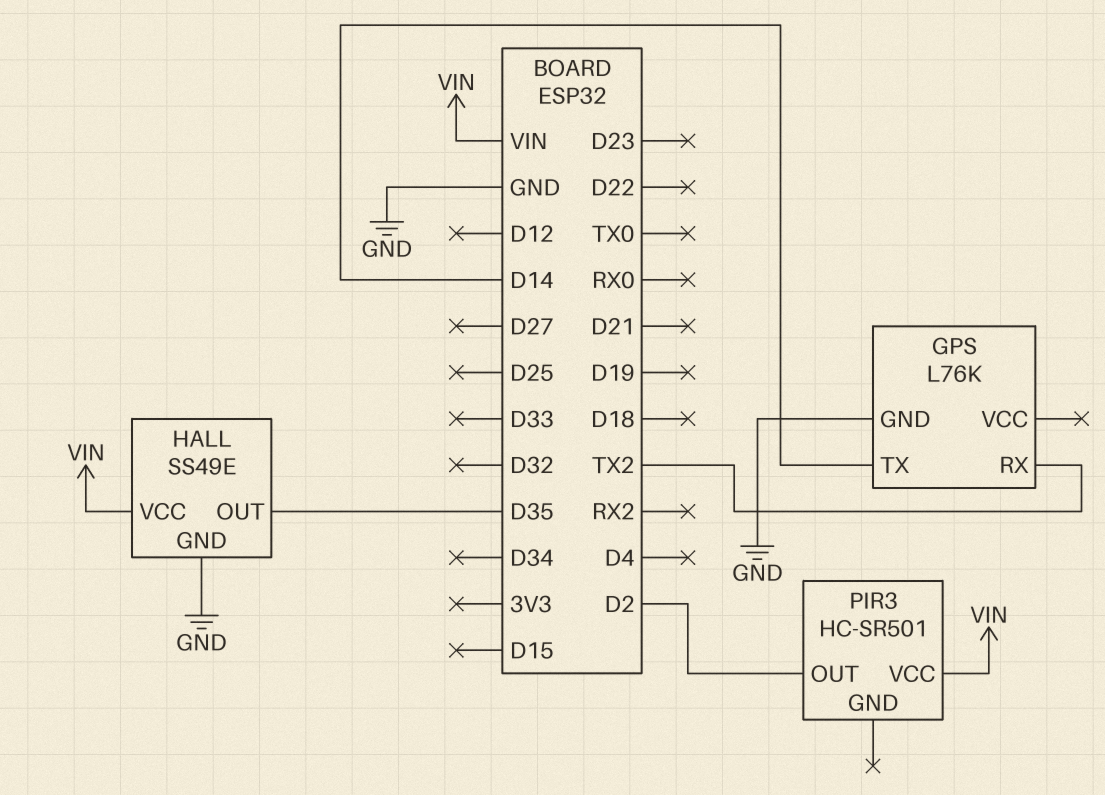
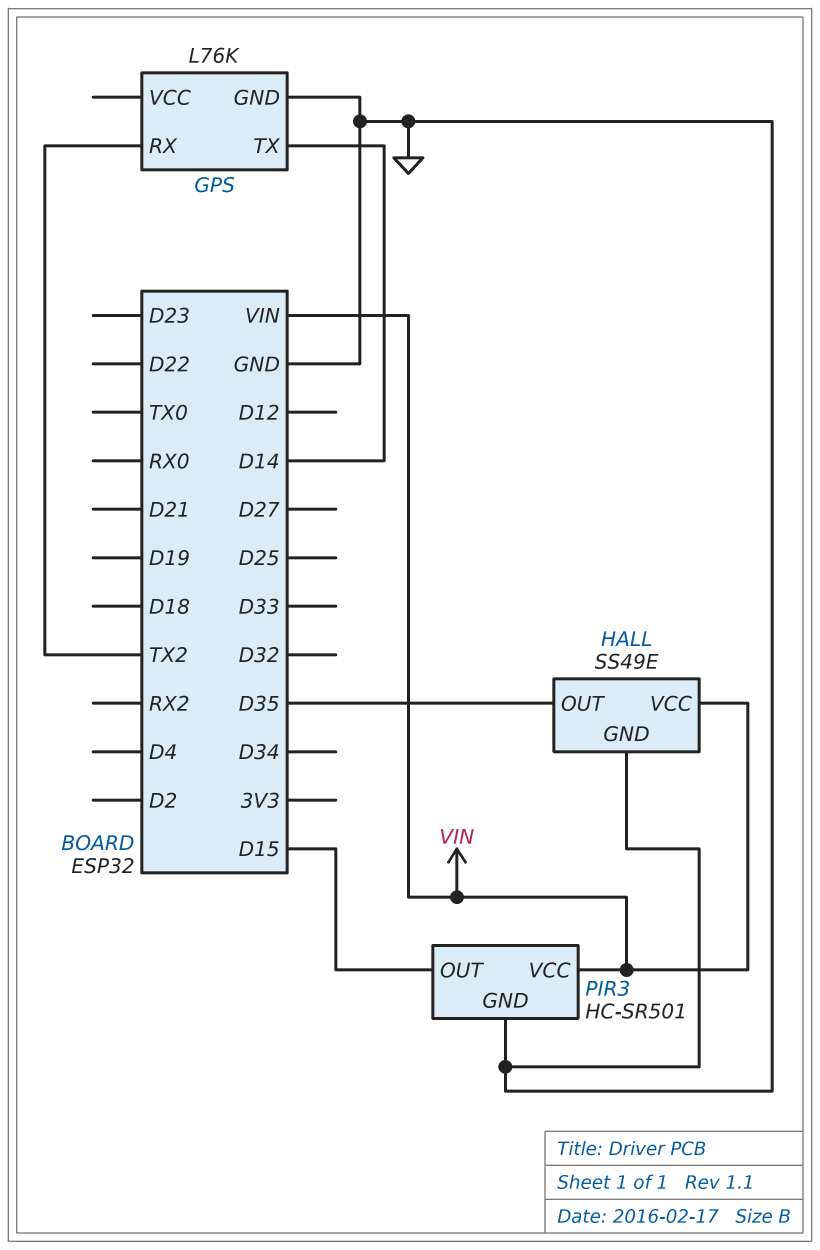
PIR3 pin GND: none -> GND
PIR3 pin OUT: D2 -> D15

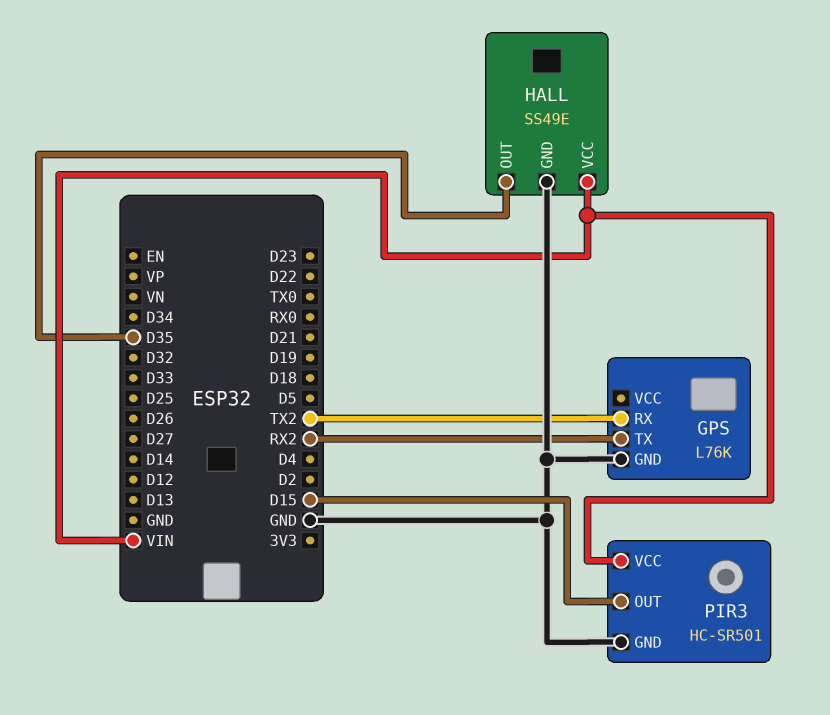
GPS pin TX: D14 -> RX2

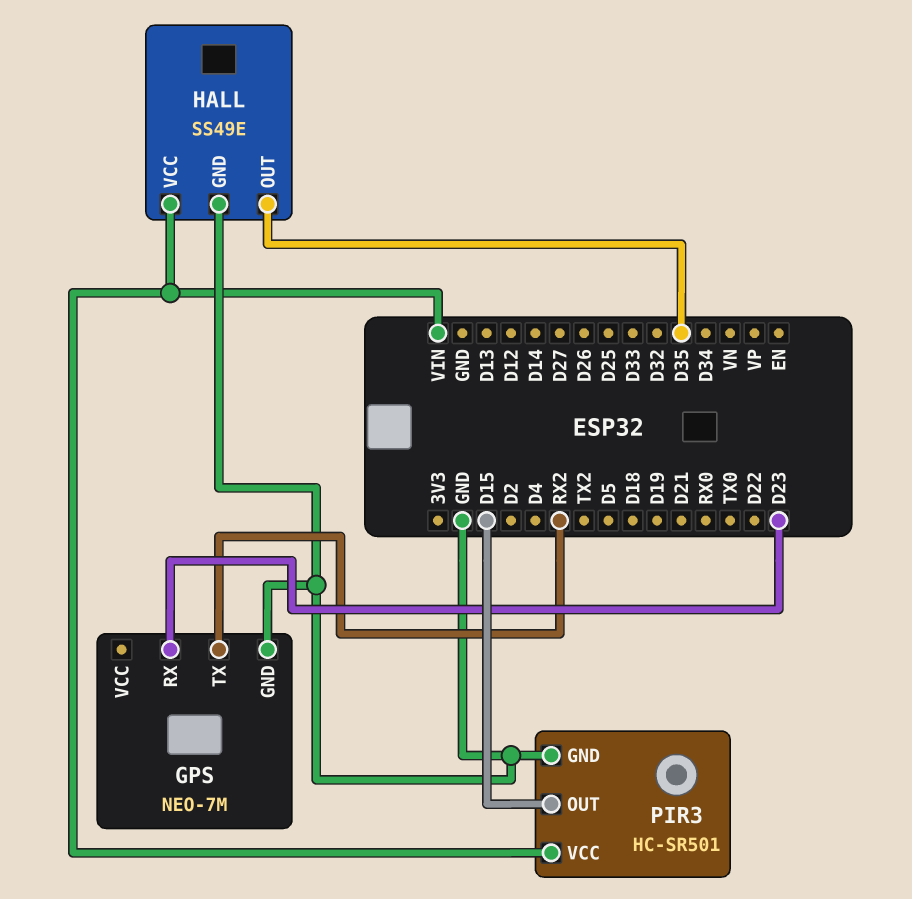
GPS: L76K -> NEO-7M
GPS pin RX: TX2 -> D23

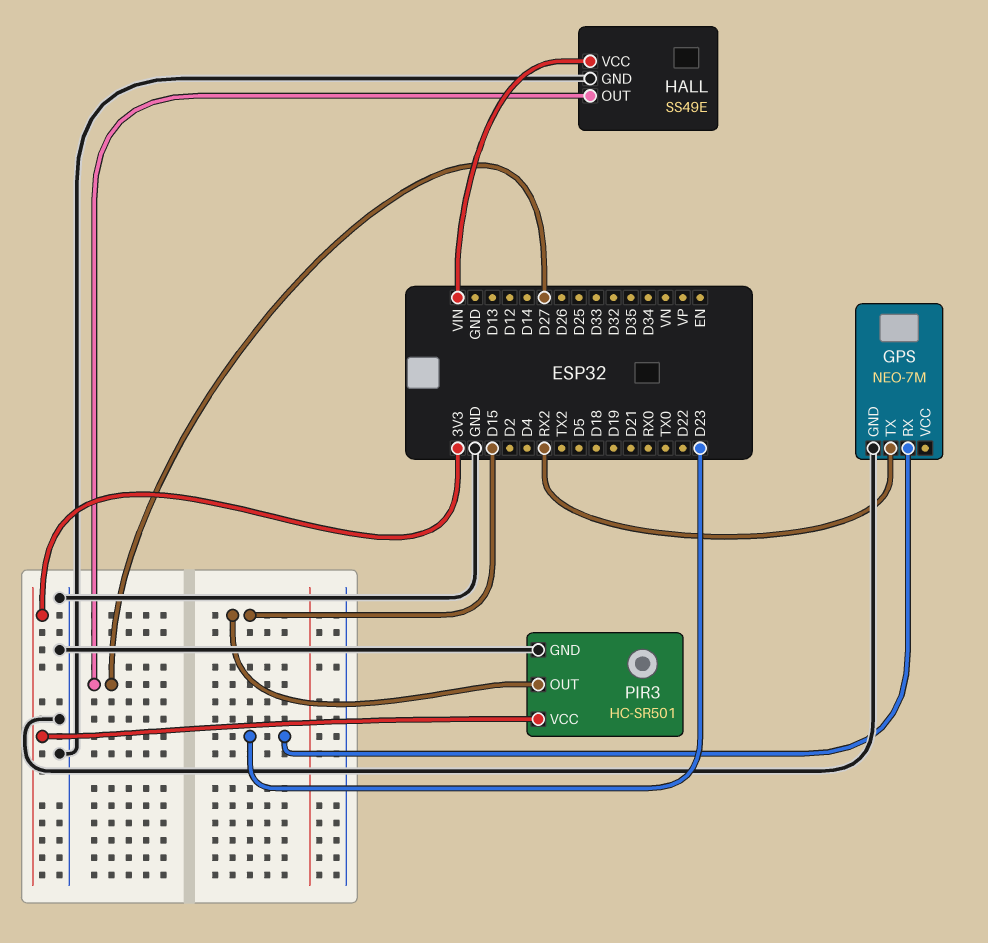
HALL pin OUT: D35 -> D27
PIR3 pin VCC: VIN -> 3V3

